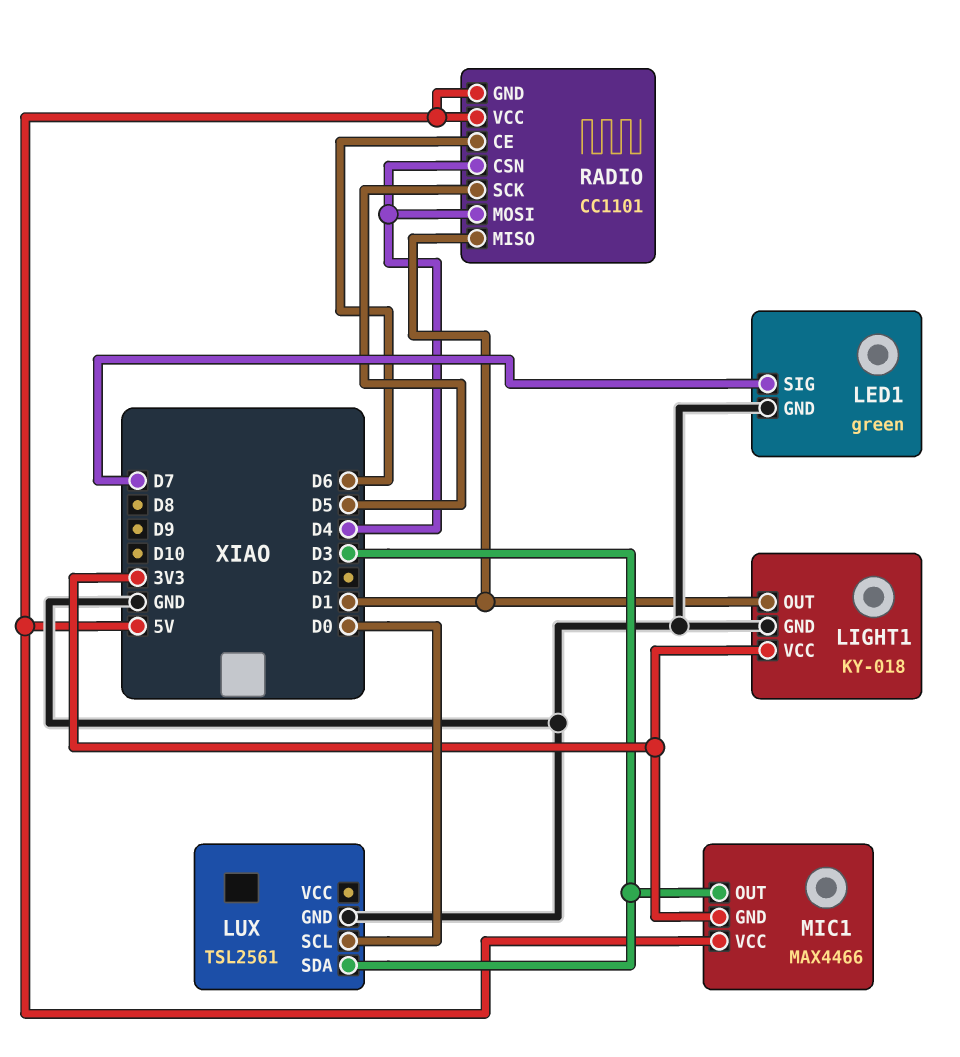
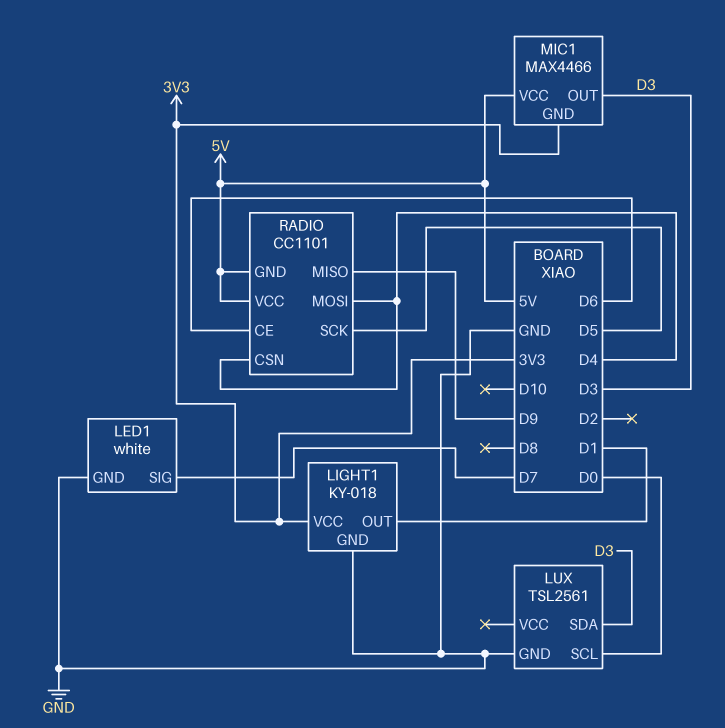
LED1: green -> white
RADIO pin MISO: D1 -> D9

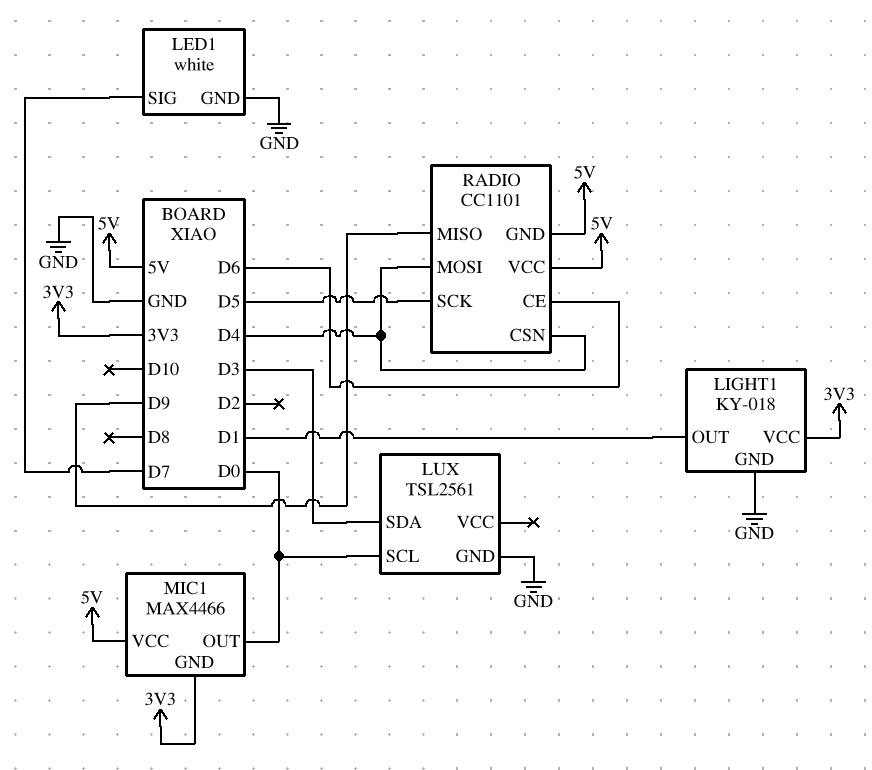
MIC1 pin OUT: D3 -> D0

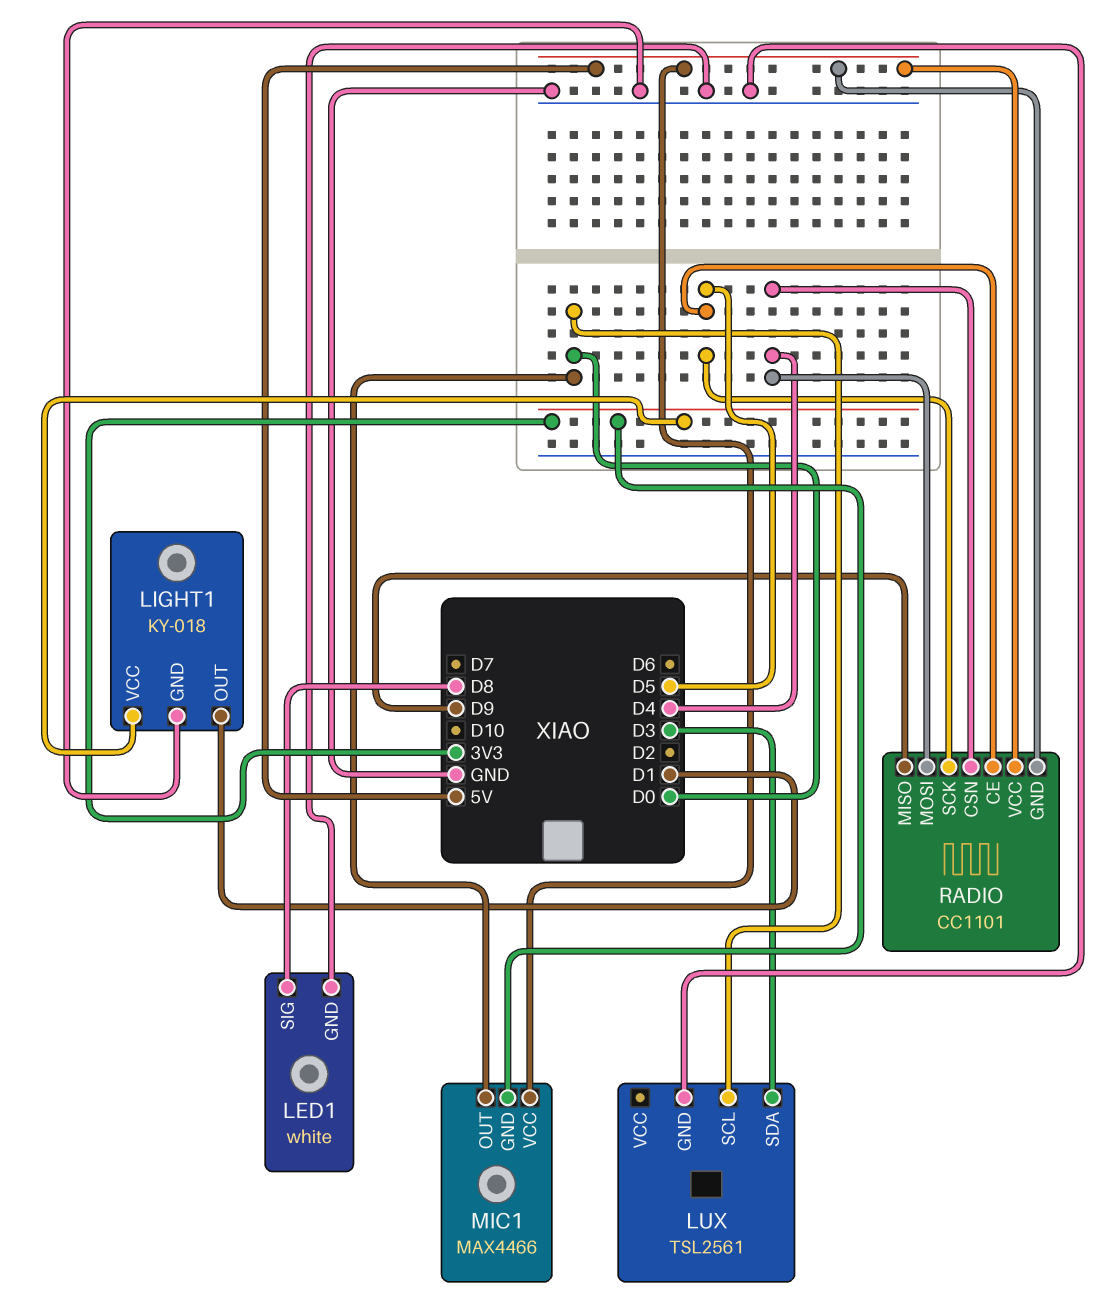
LED1 pin SIG: D7 -> D8
RADIO pin CE: D6 -> D5

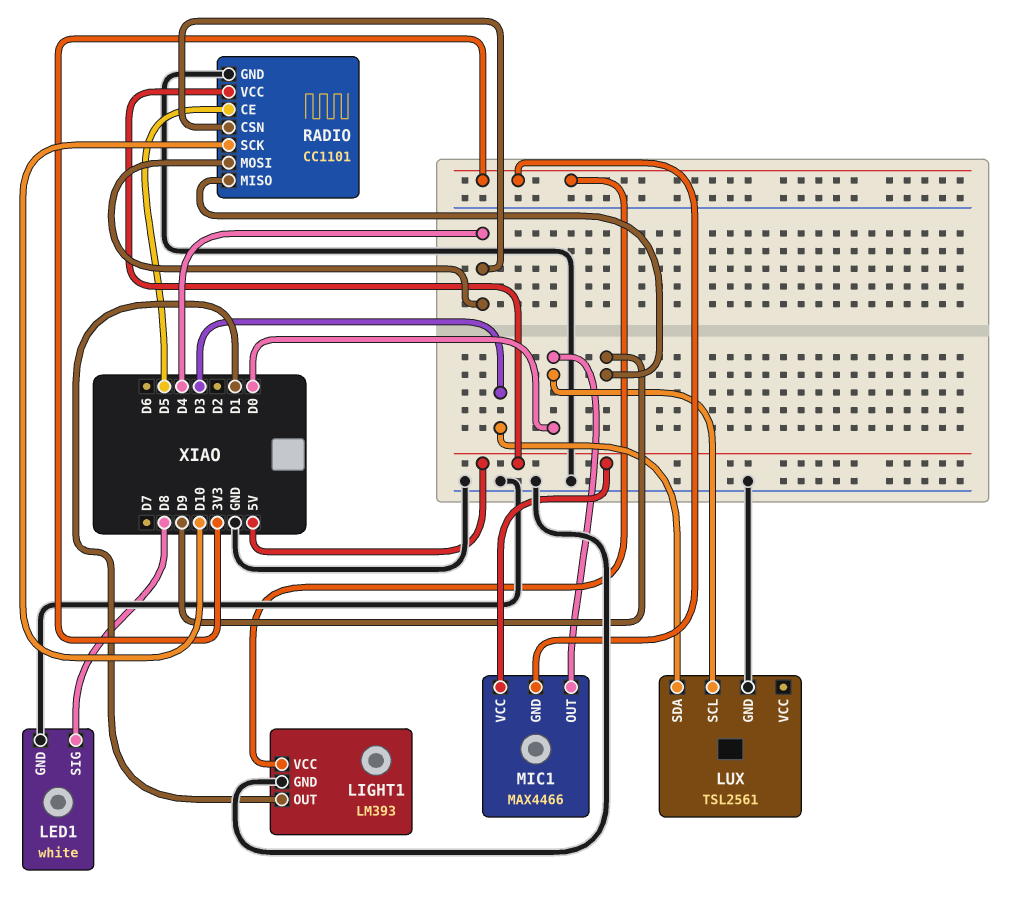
LIGHT1: KY-018 -> LM393
RADIO pin GND: 5V -> GND
RADIO pin SCK: D5 -> D10

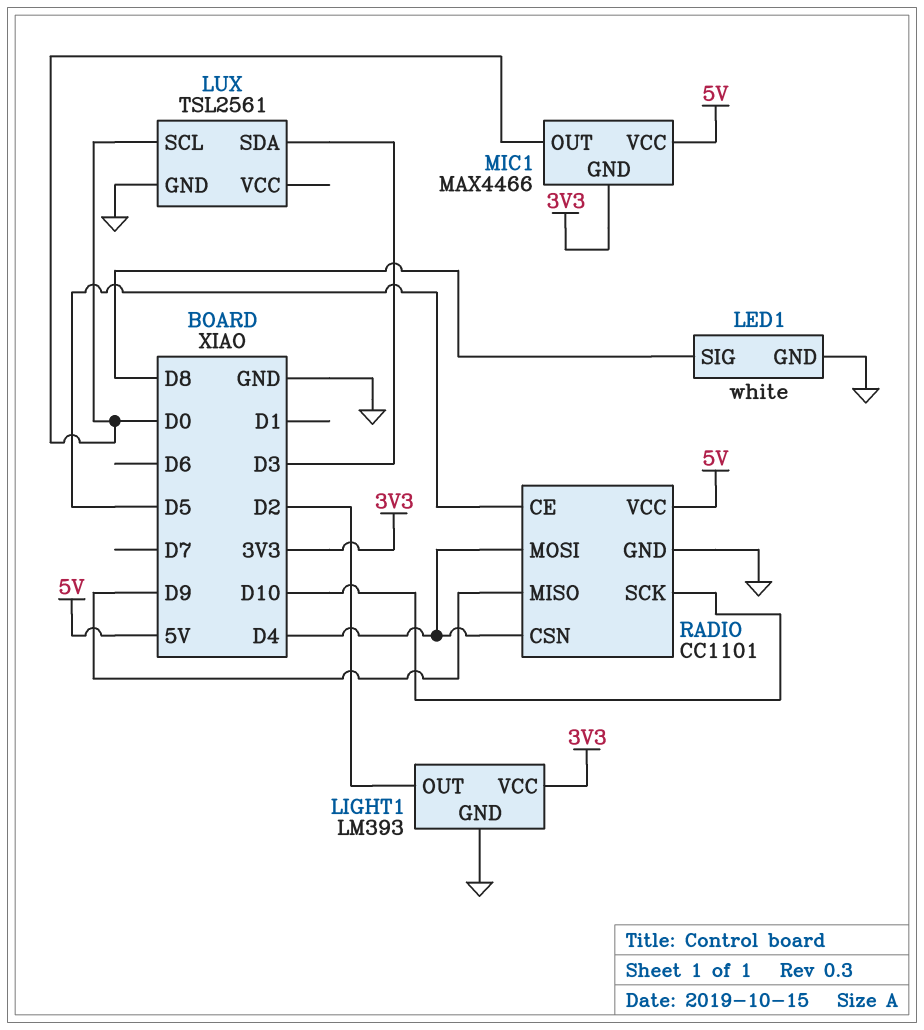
LIGHT1 pin OUT: D1 -> D2

